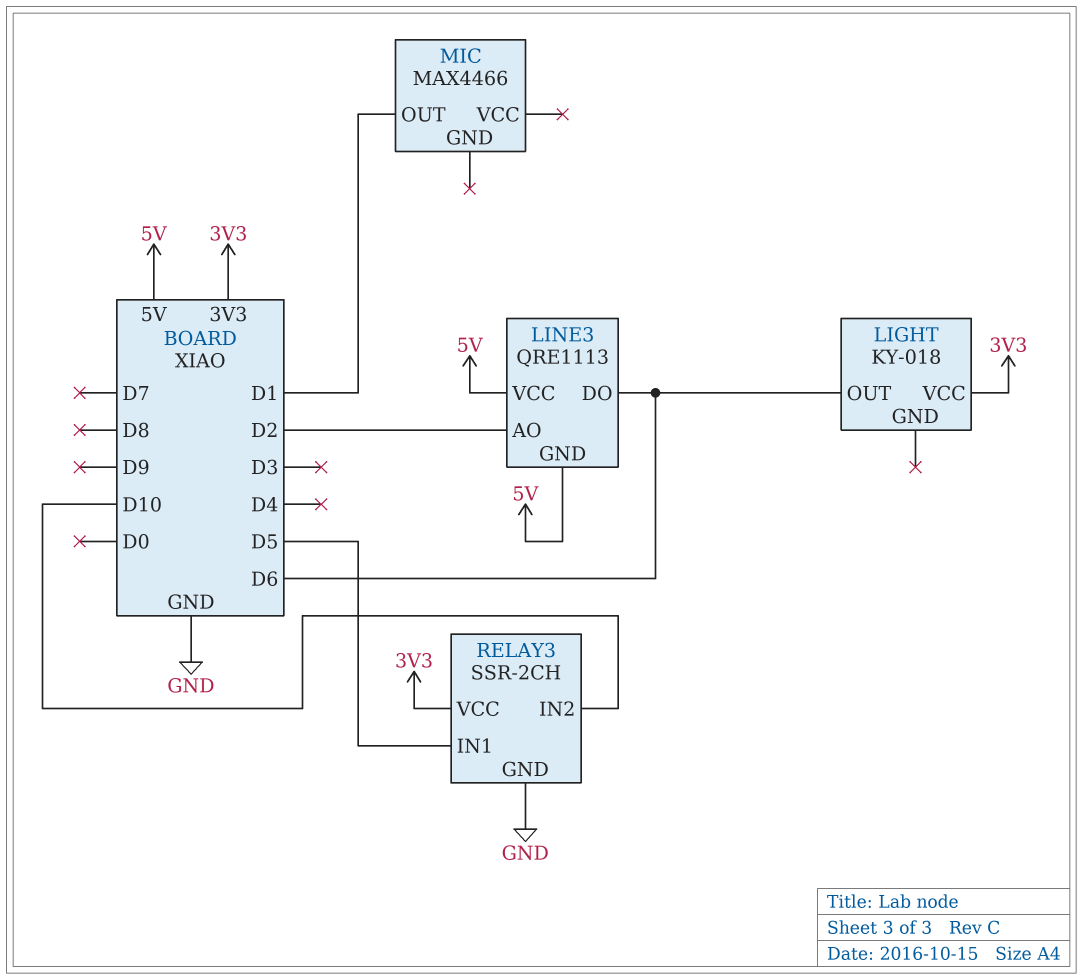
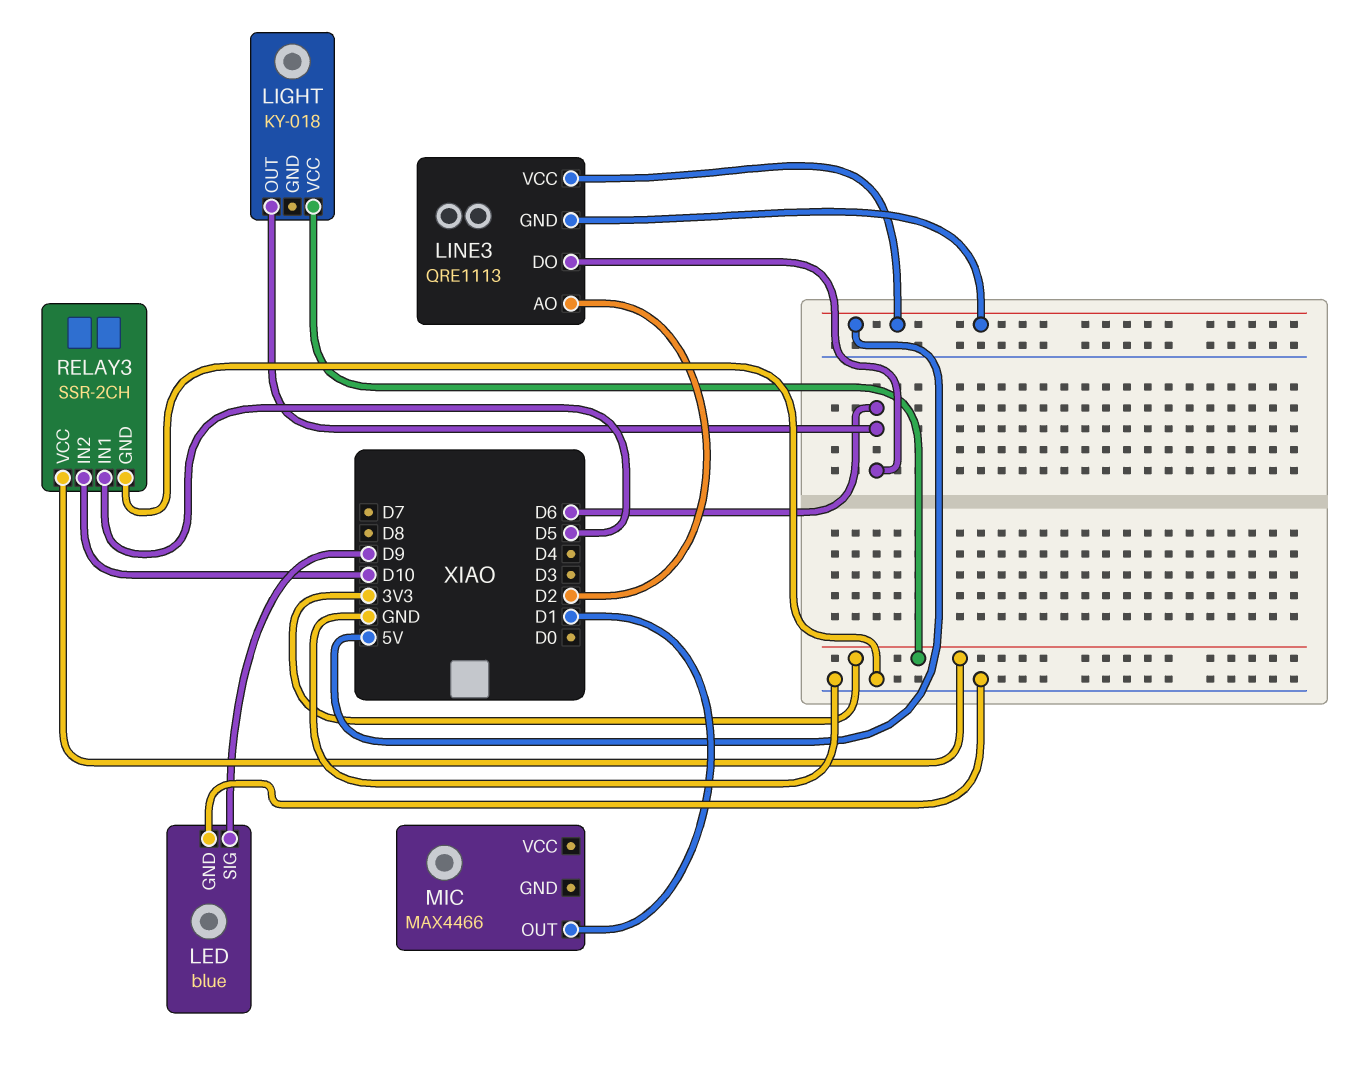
LED: none -> blue
LED pin GND: none -> GND
LED pin SIG: none -> D9

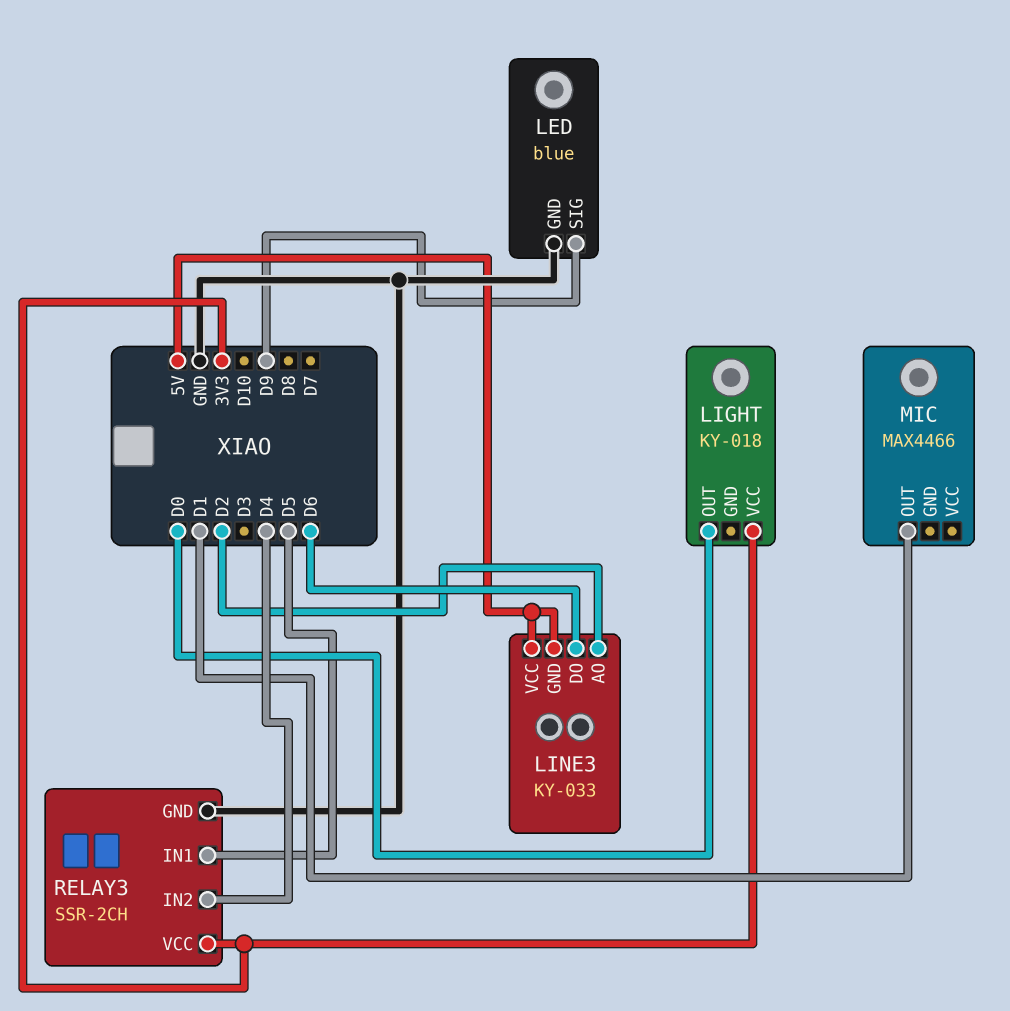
LIGHT pin OUT: D6 -> D0
LINE3: QRE1113 -> KY-033
RELAY3 pin IN2: D10 -> D4

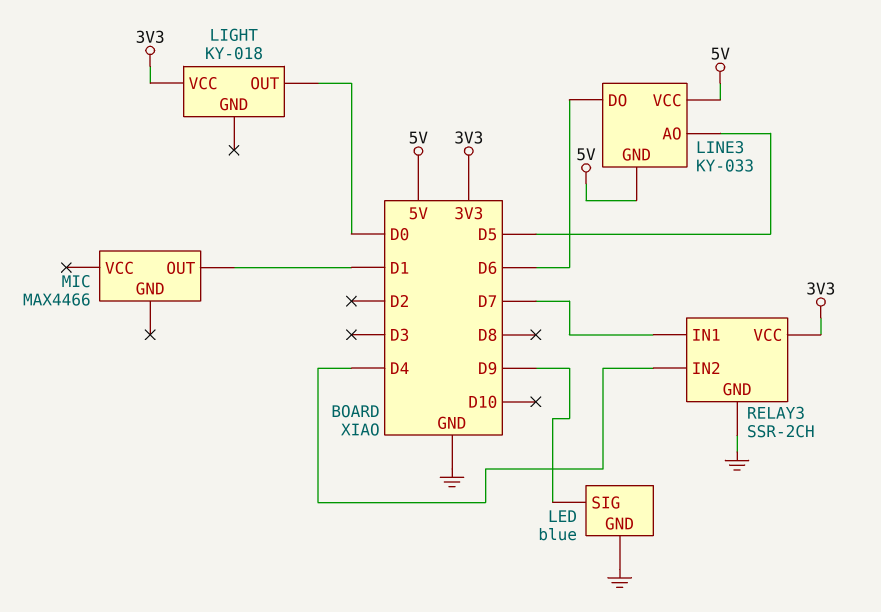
LINE3 pin AO: D2 -> D5
RELAY3 pin IN1: D5 -> D7

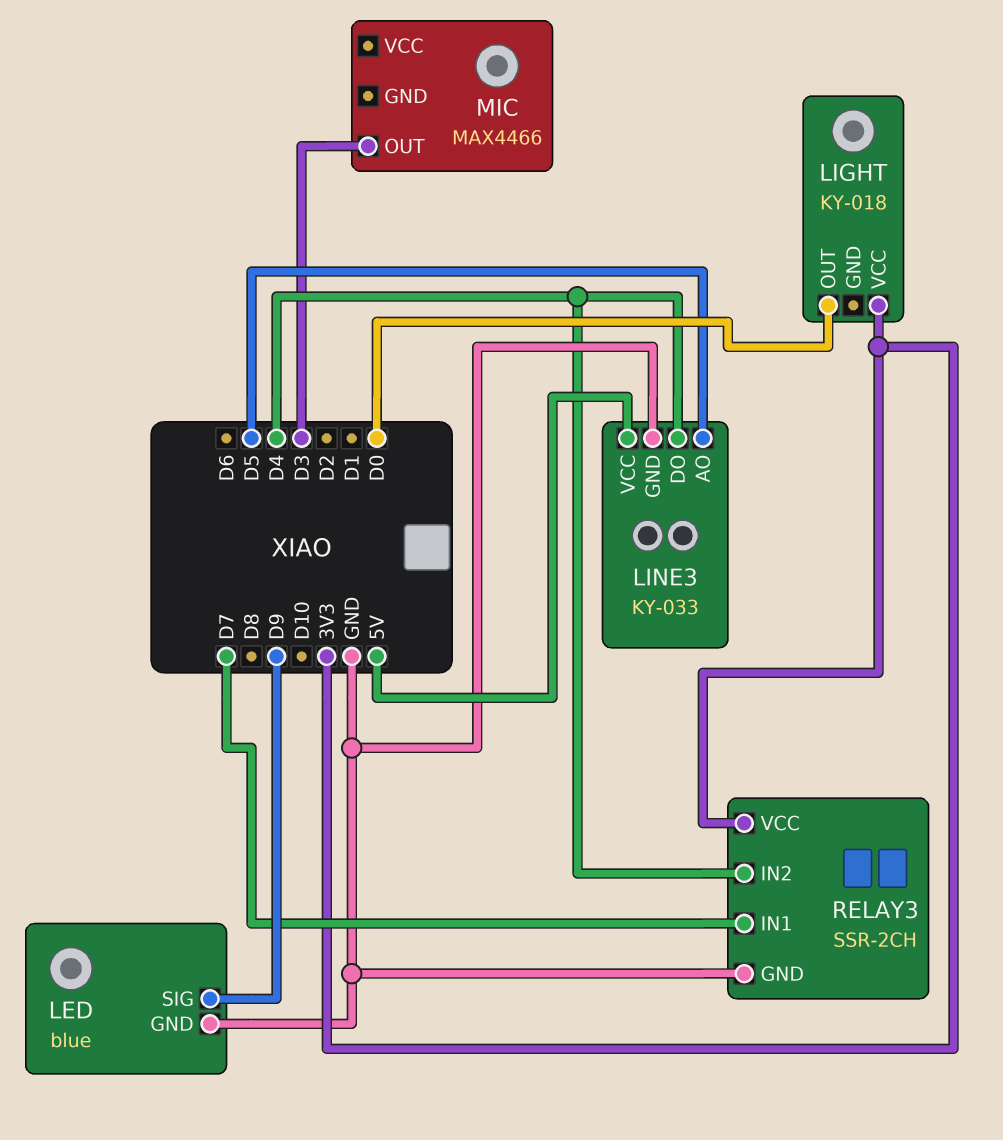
LINE3 pin DO: D6 -> D4
LINE3 pin GND: 5V -> GND
MIC pin OUT: D1 -> D3

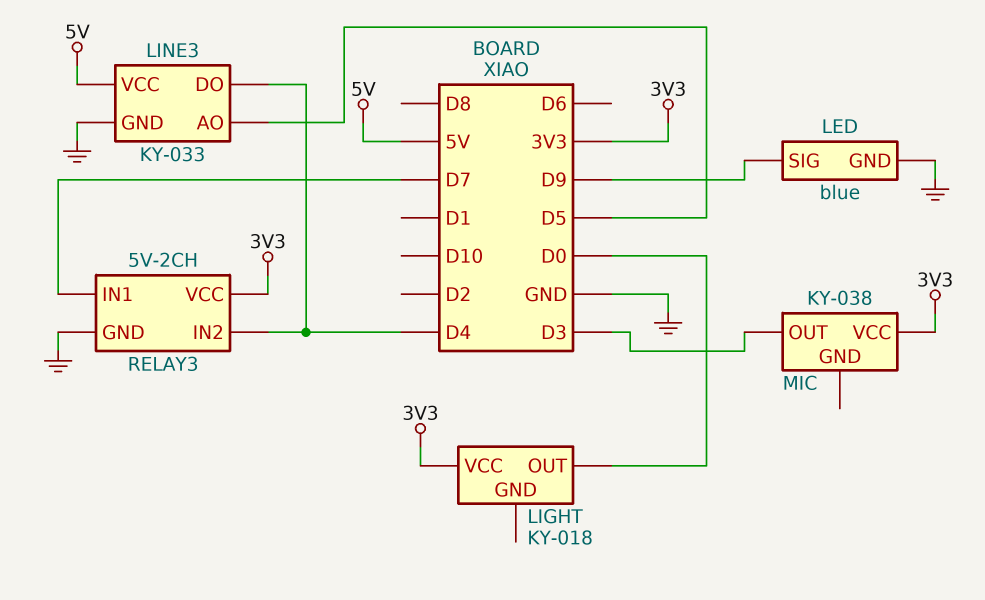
MIC: MAX4466 -> KY-038
MIC pin VCC: none -> 3V3
RELAY3: SSR-2CH -> 5V-2CH

